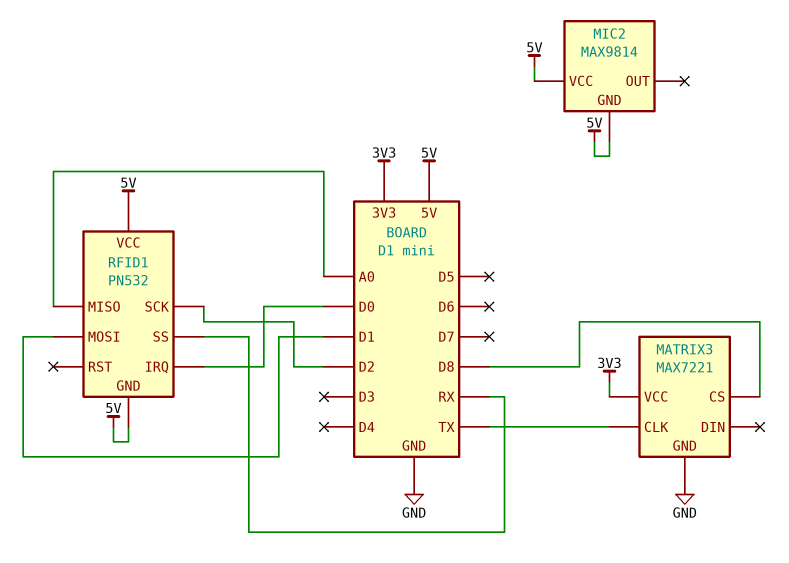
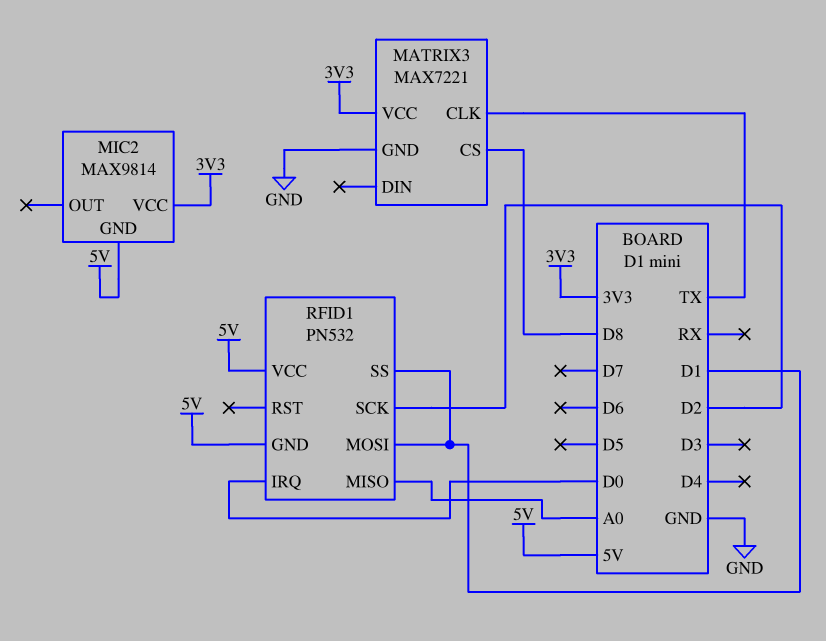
MIC2 pin VCC: 5V -> 3V3
RFID1 pin SS: RX -> D1

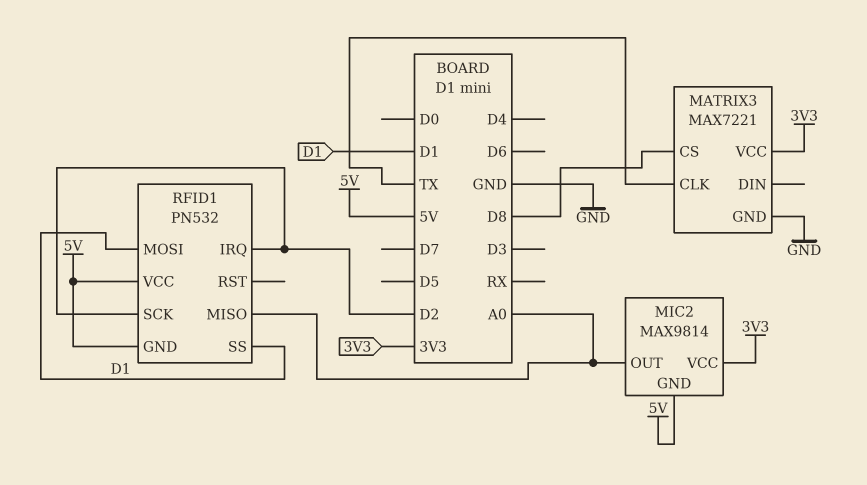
MIC2 pin OUT: none -> A0
RFID1 pin IRQ: D0 -> D2

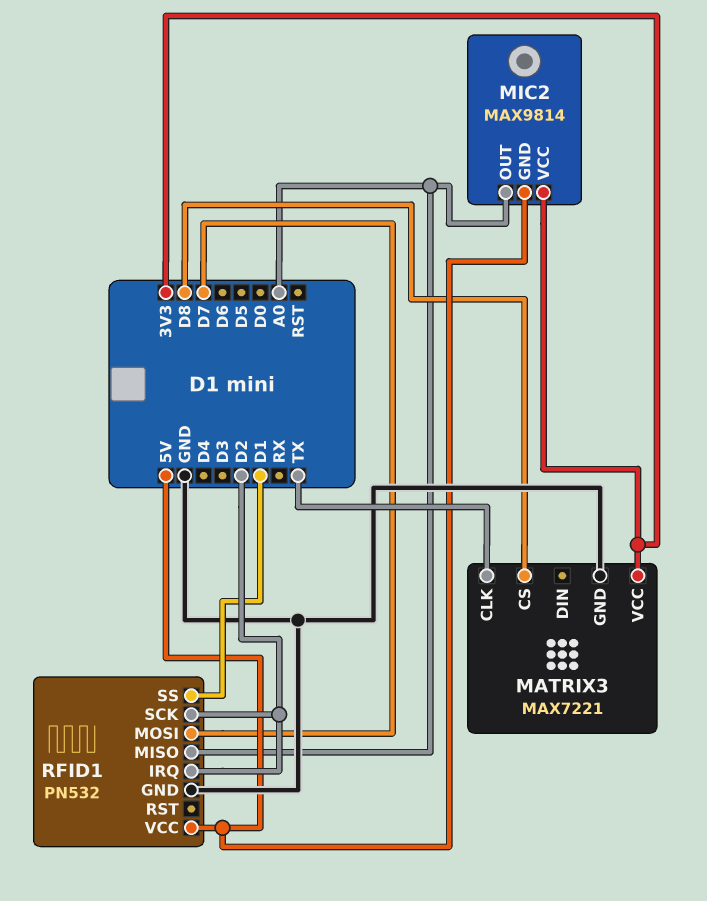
RFID1 pin GND: 5V -> GND
RFID1 pin MOSI: D1 -> D7

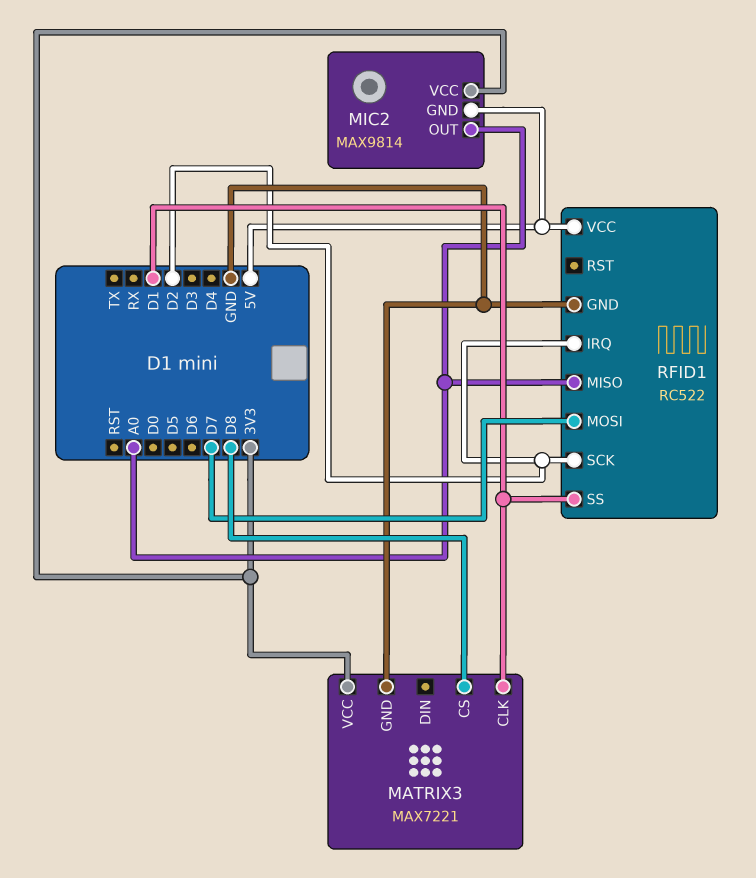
MATRIX3 pin CLK: TX -> D1
RFID1: PN532 -> RC522

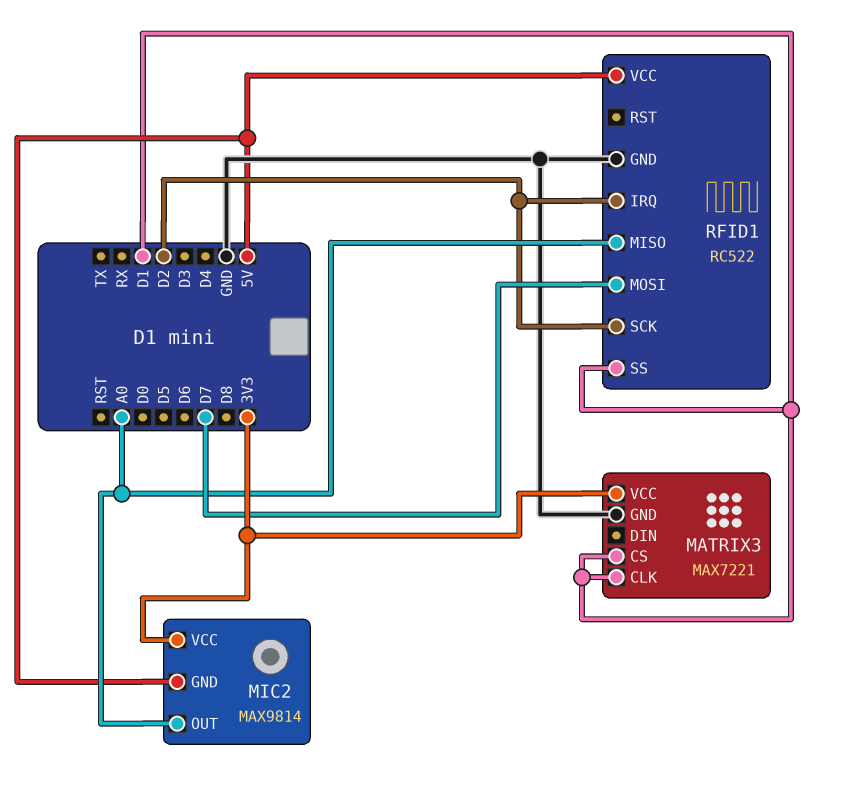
MATRIX3 pin CS: D8 -> D1

